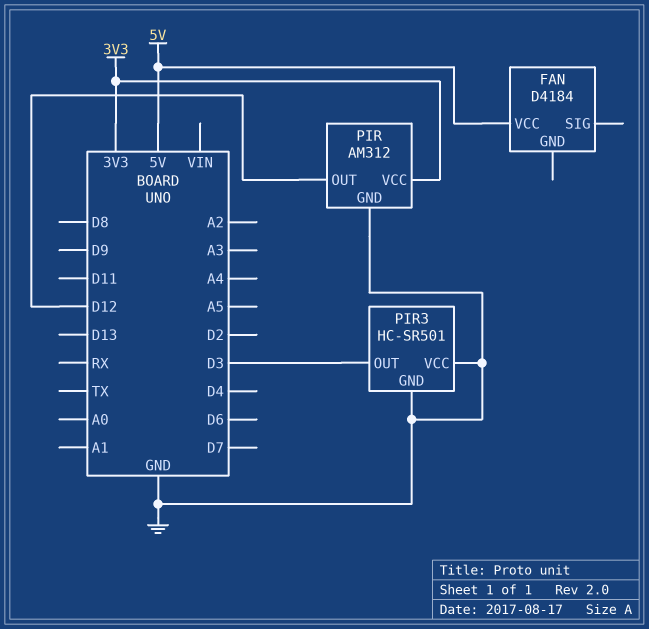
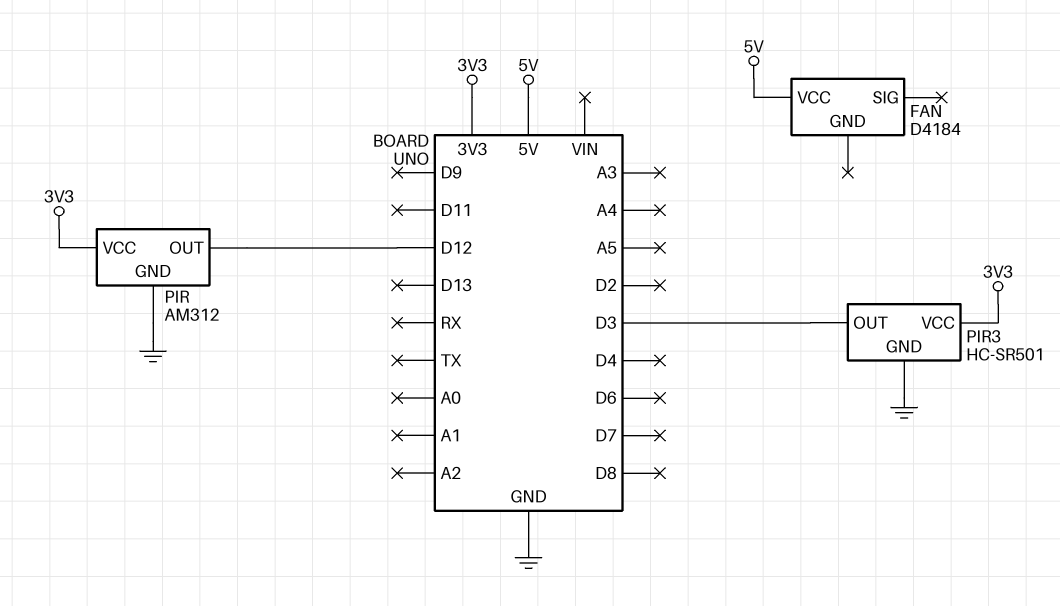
PIR3 pin VCC: GND -> 3V3

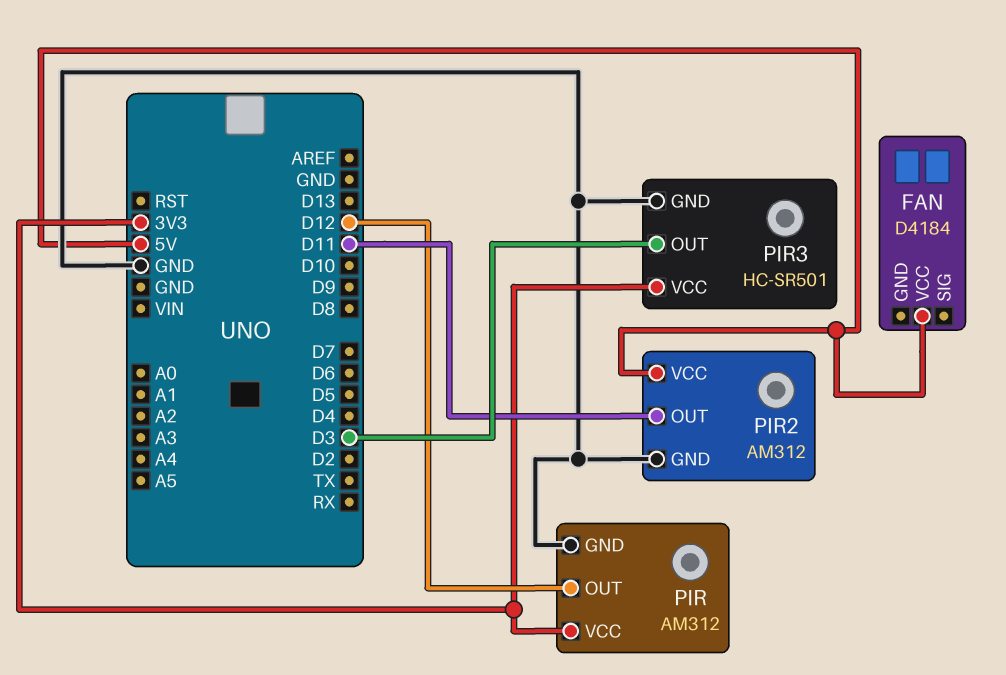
PIR2: none -> AM312
PIR2 pin GND: none -> GND
PIR2 pin OUT: none -> D11
PIR2 pin VCC: none -> 5V

